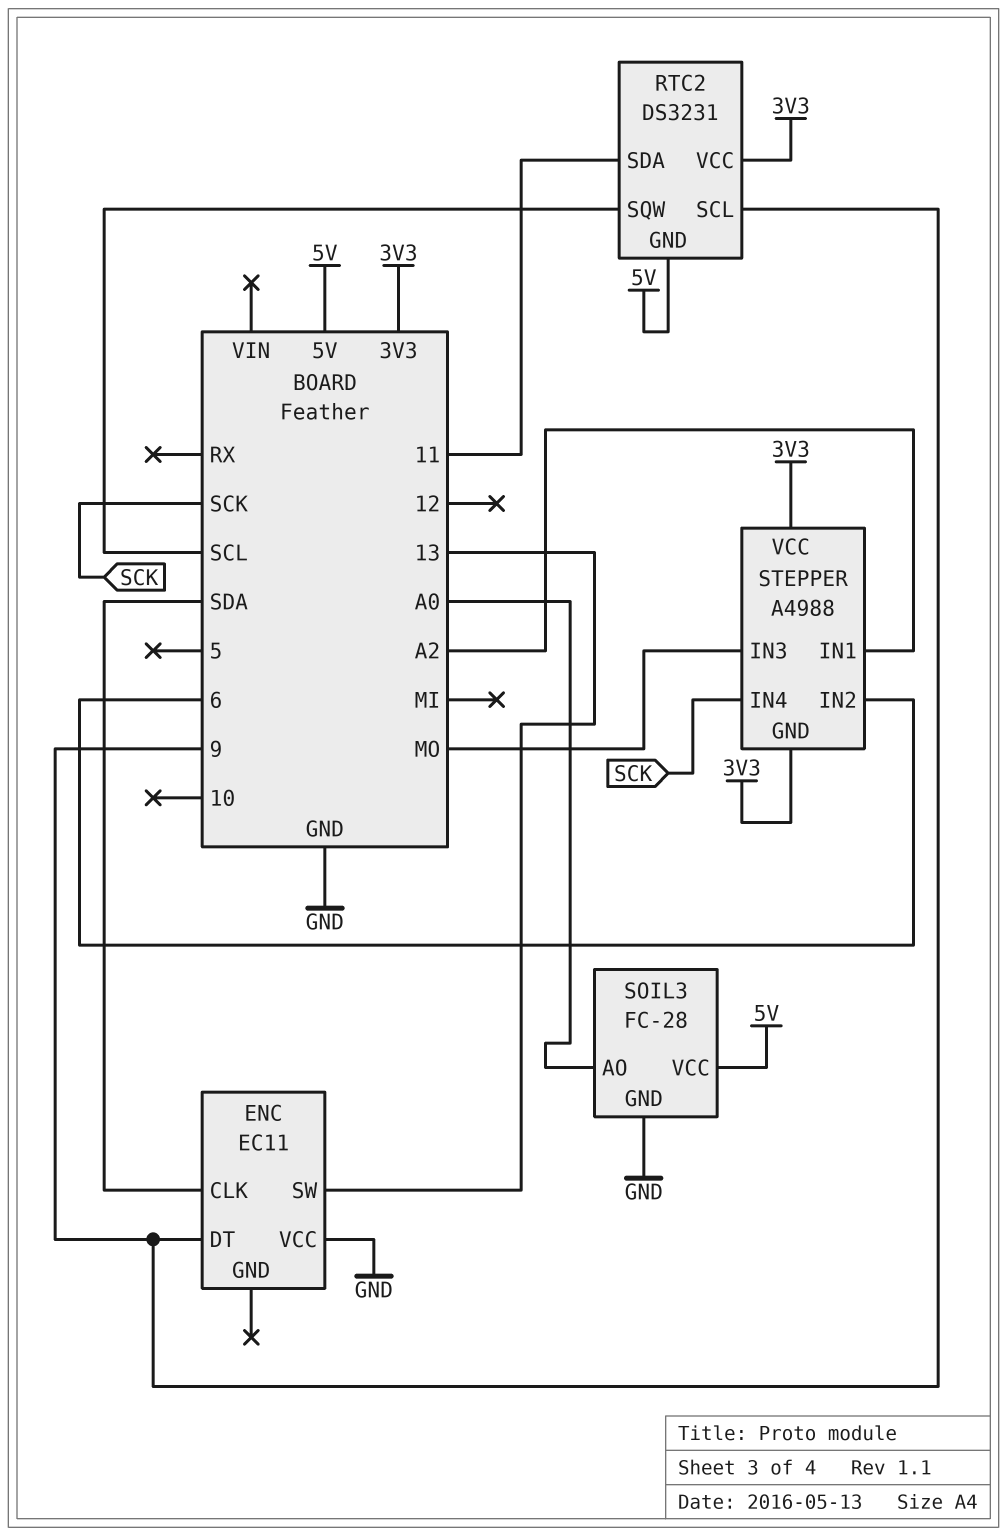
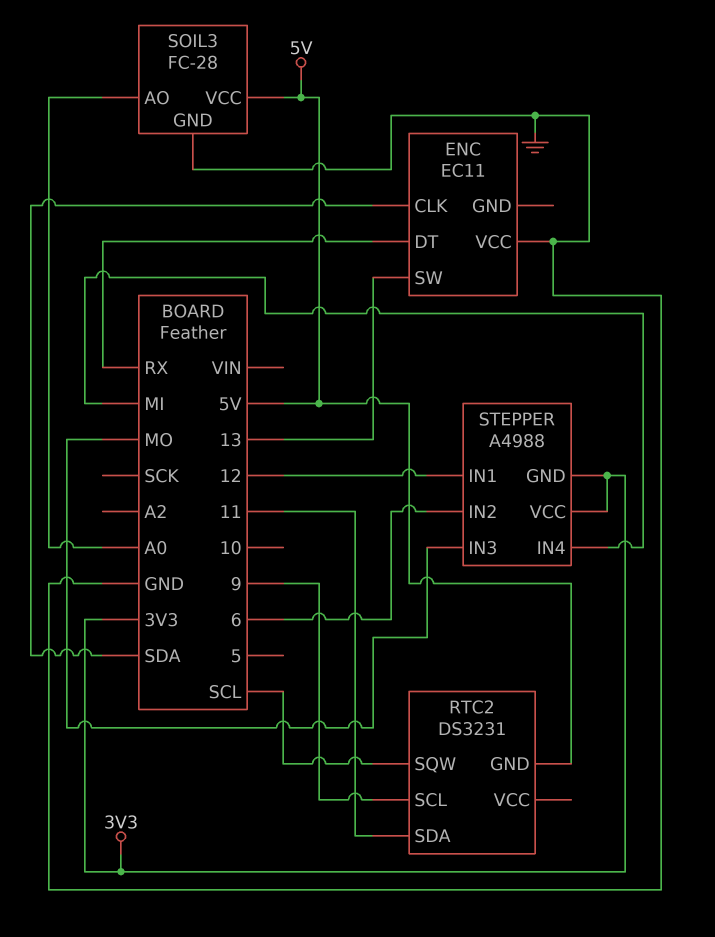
ENC pin DT: 9 -> RX
RTC2 pin VCC: 3V3 -> none
STEPPER pin IN1: A2 -> 12
STEPPER pin IN4: SCK -> MI

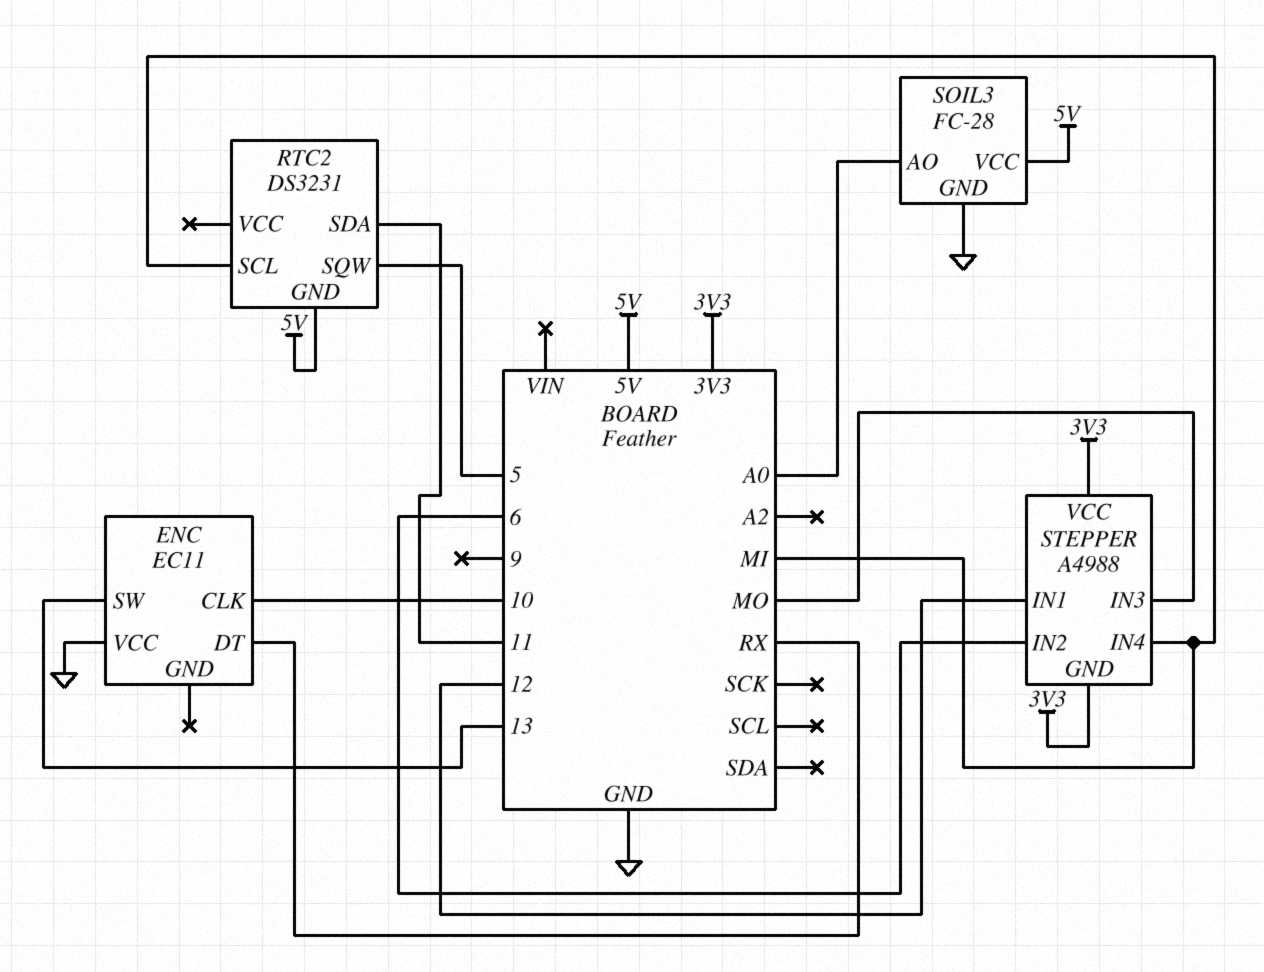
ENC pin CLK: SDA -> 10
RTC2 pin SCL: 9 -> MI
RTC2 pin SQW: SCL -> 5

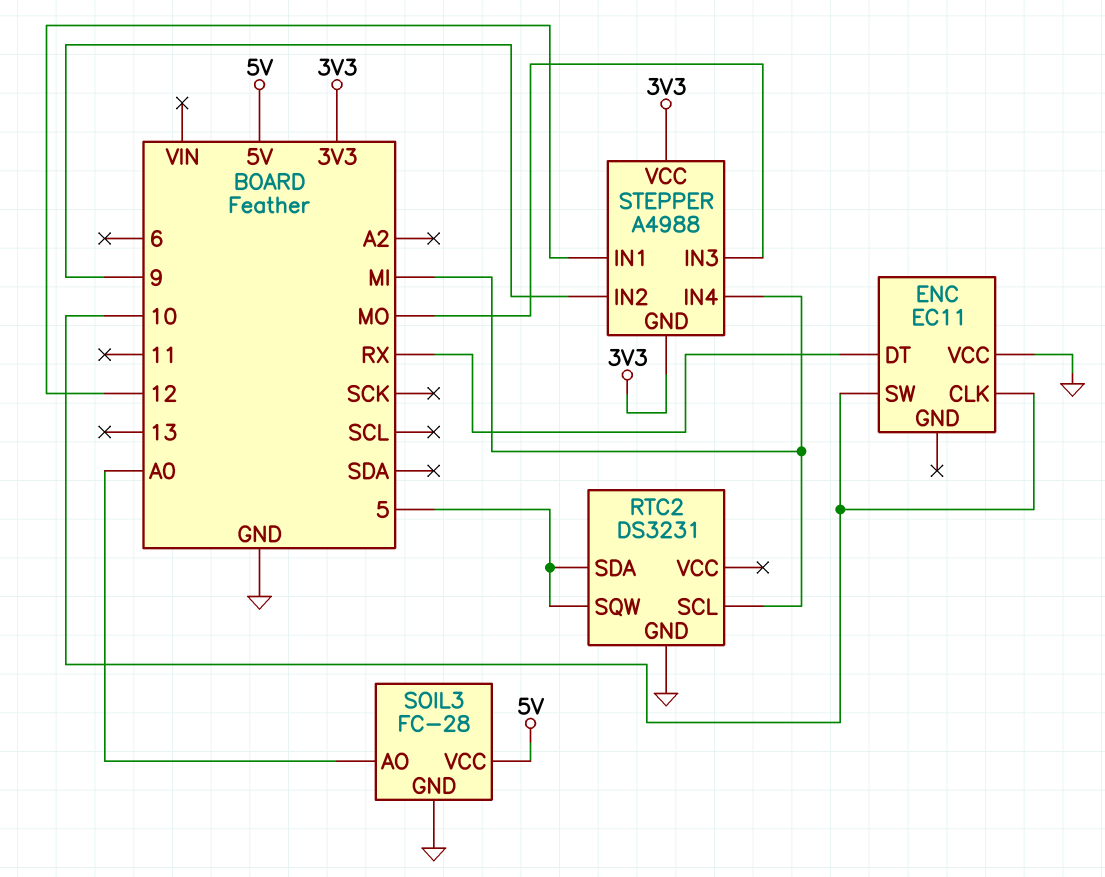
ENC pin SW: 13 -> 10
RTC2 pin GND: 5V -> GND
RTC2 pin SDA: 11 -> 5
STEPPER pin IN2: 6 -> 9

